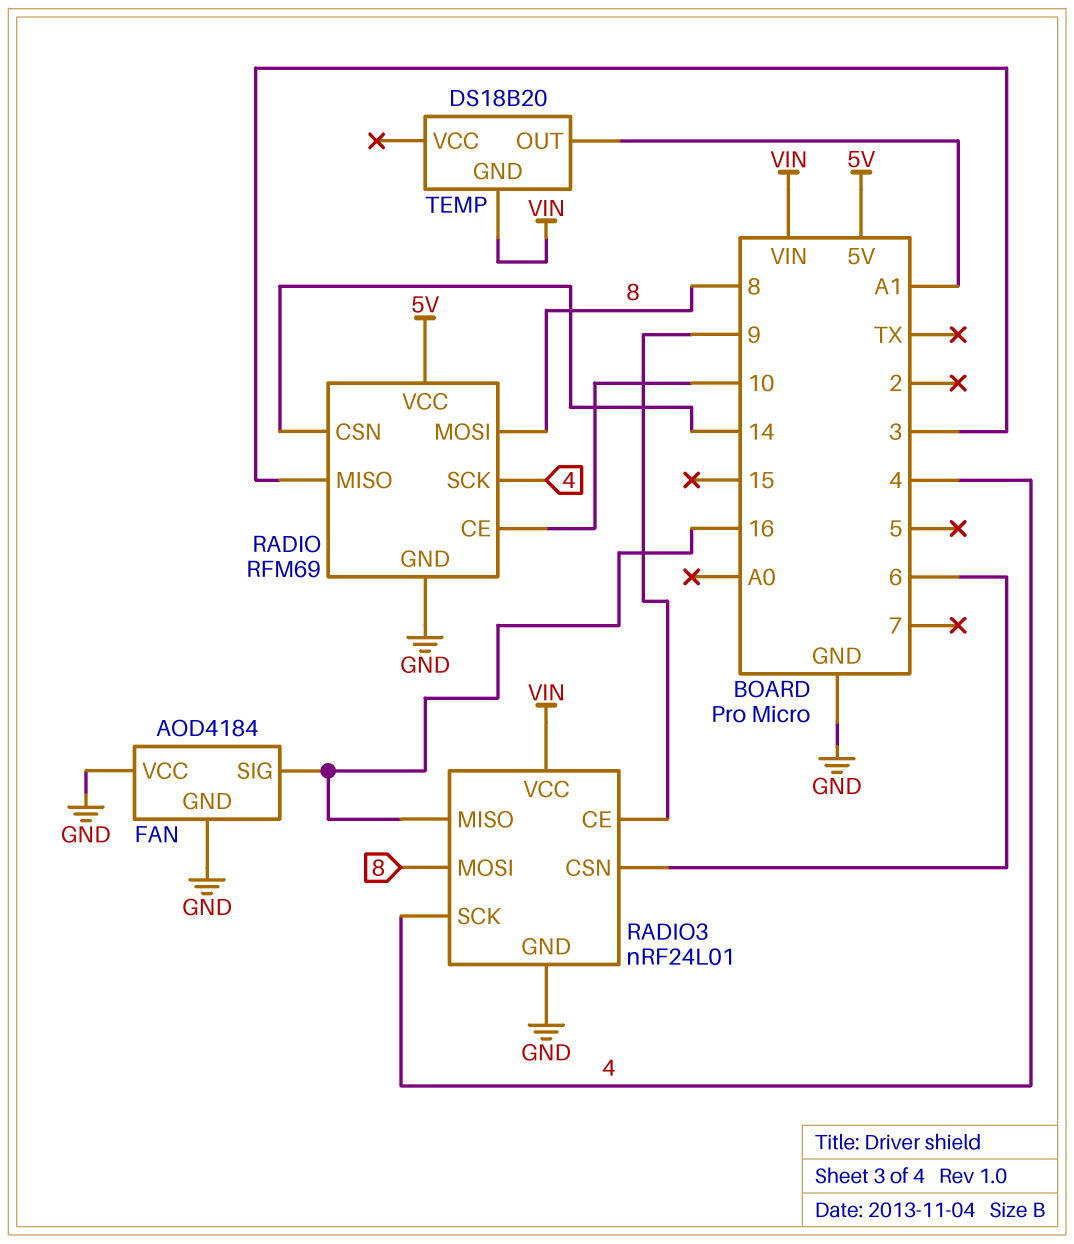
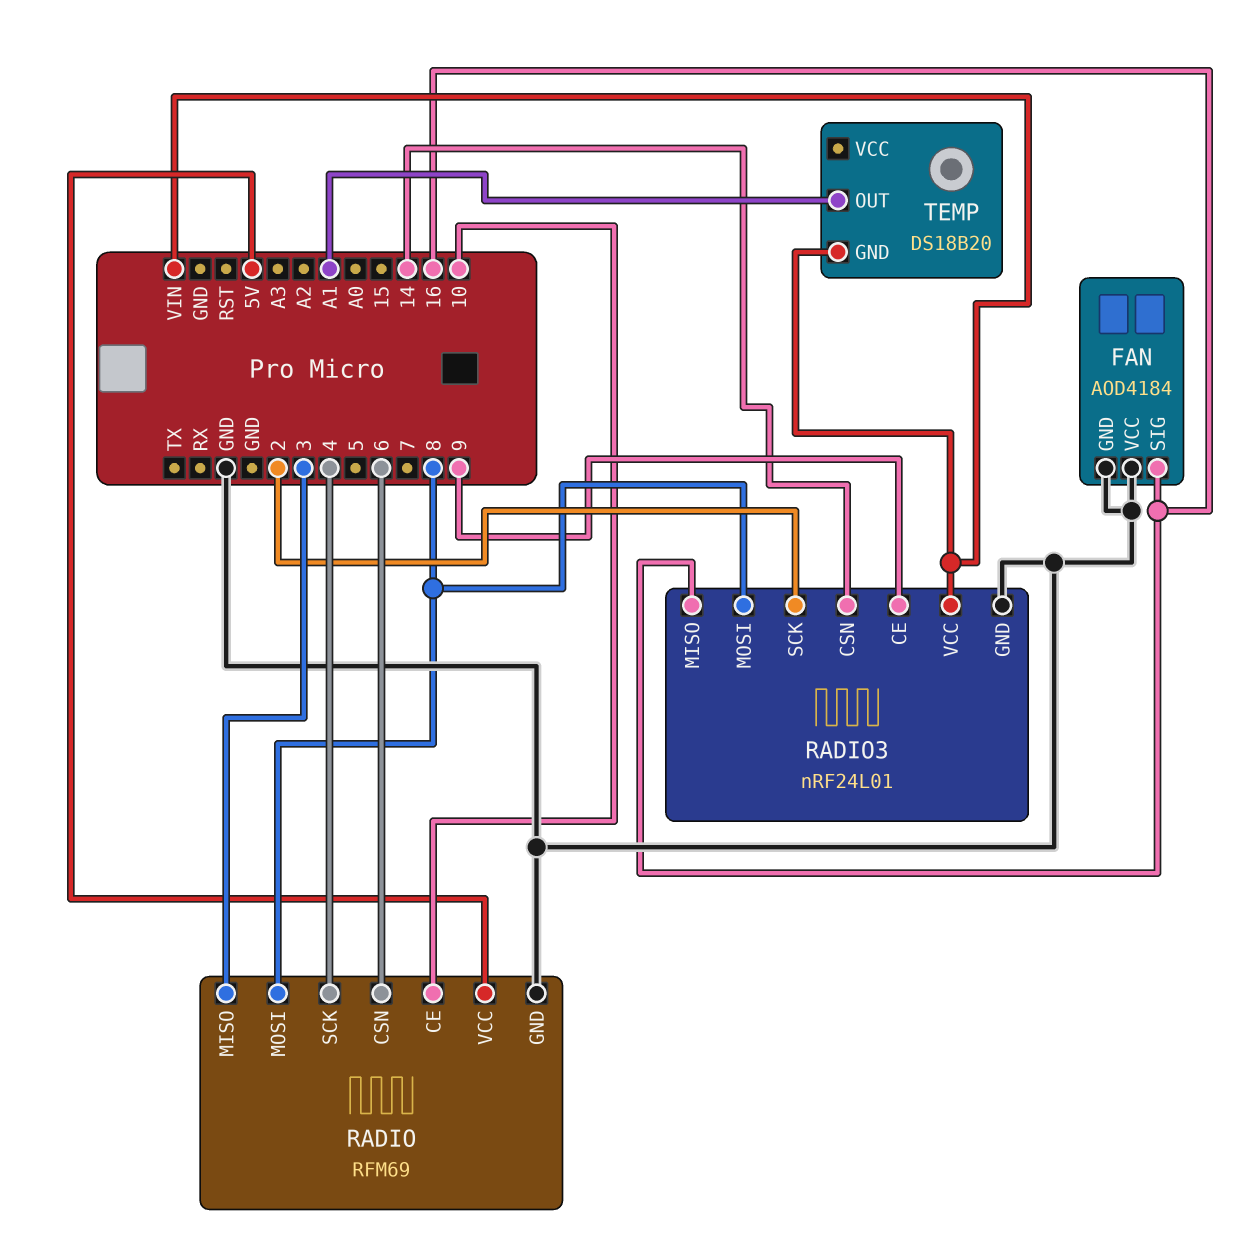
RADIO pin CSN: 14 -> 6
RADIO3 pin CSN: 6 -> 14
RADIO3 pin SCK: 4 -> 2

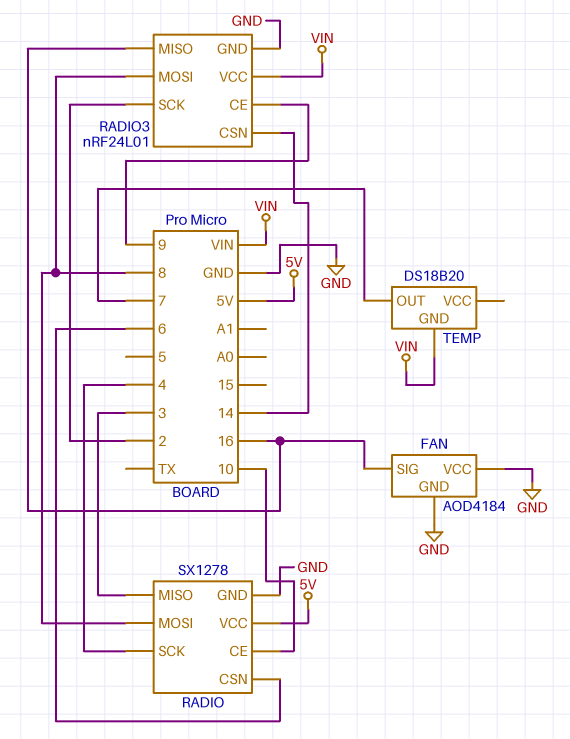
RADIO: RFM69 -> SX1278
TEMP pin OUT: A1 -> 7

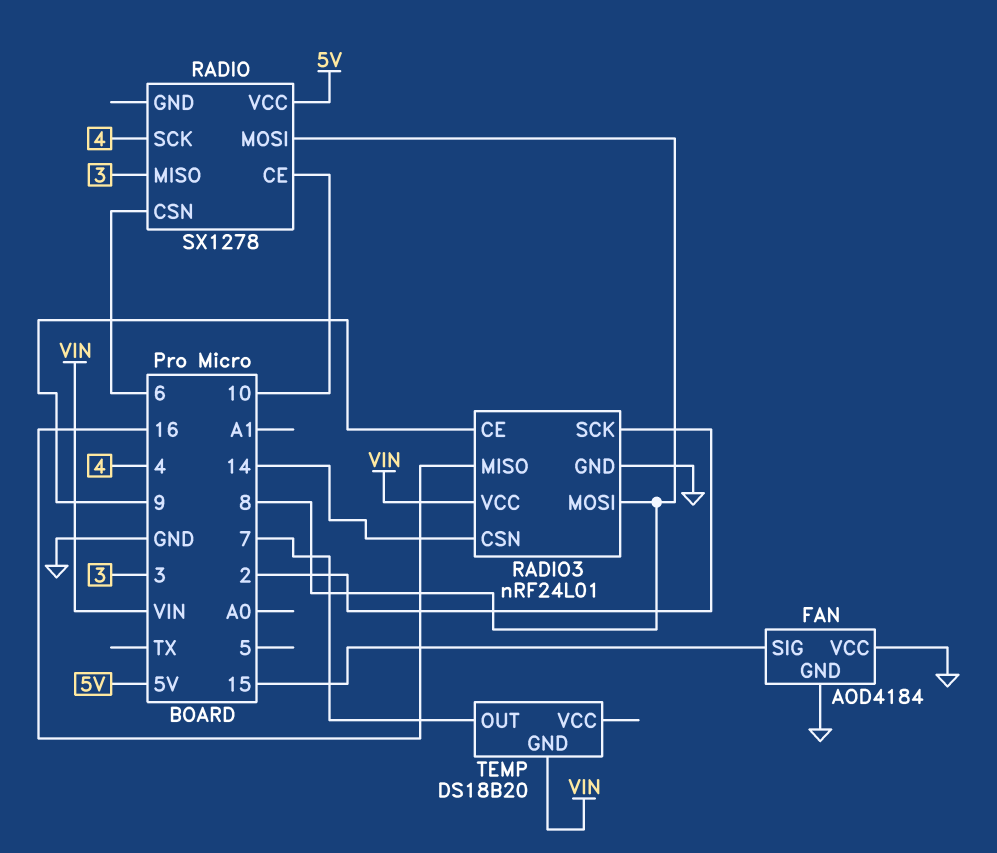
FAN pin SIG: 16 -> 15
RADIO pin GND: GND -> none

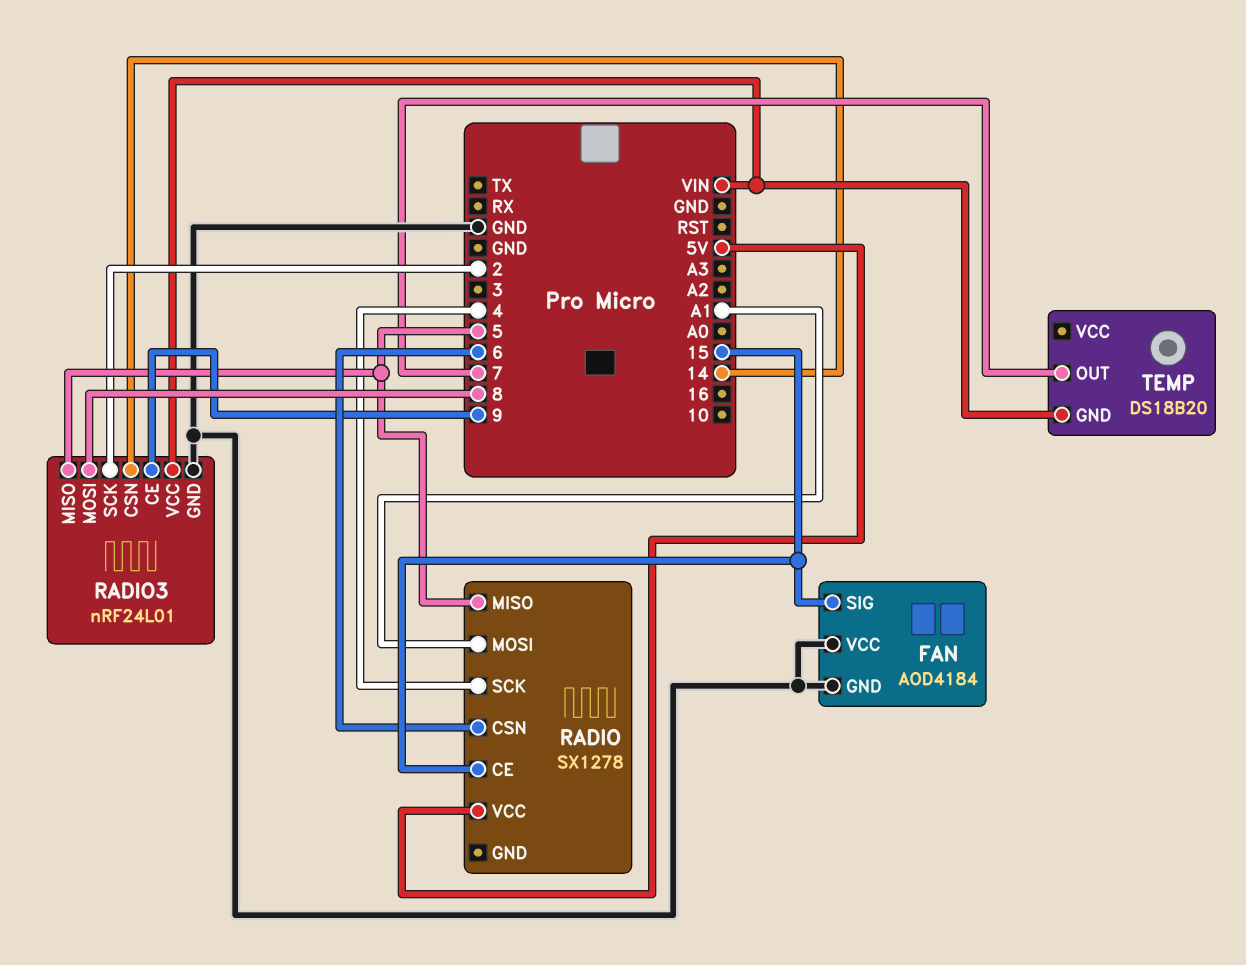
RADIO pin CE: 10 -> 15
RADIO pin MISO: 3 -> 5
RADIO pin MOSI: 8 -> A1
RADIO3 pin MISO: 16 -> 5

